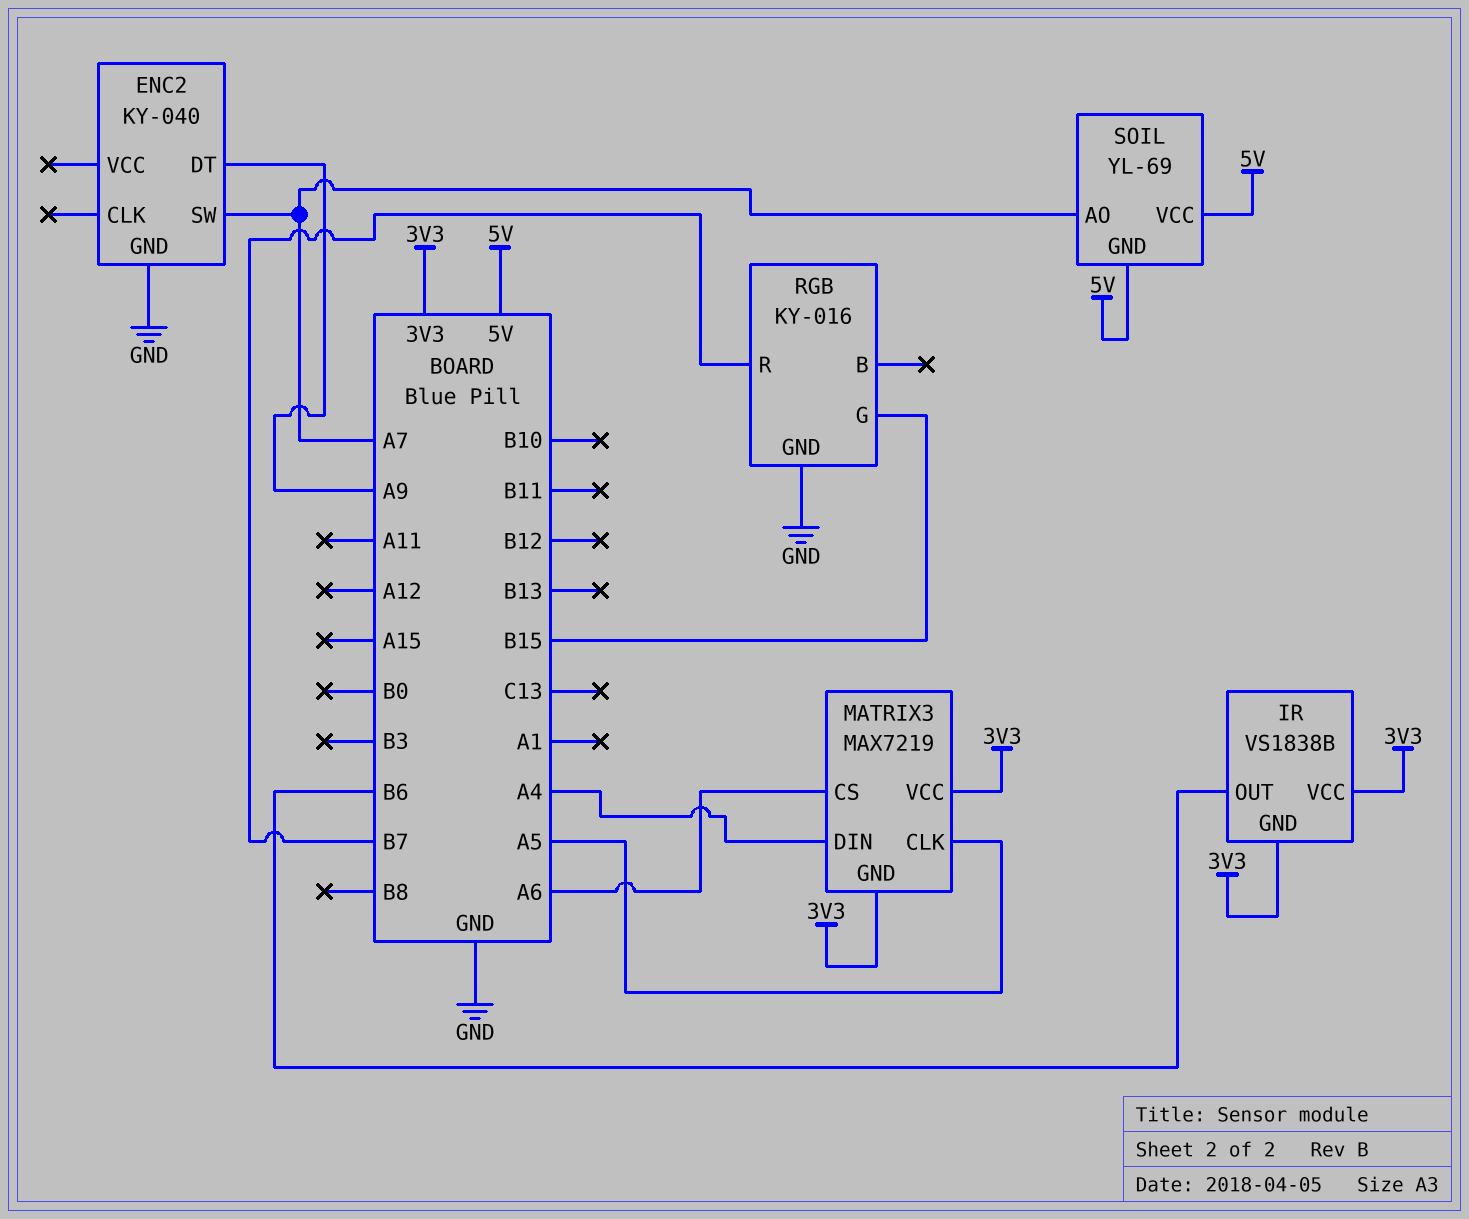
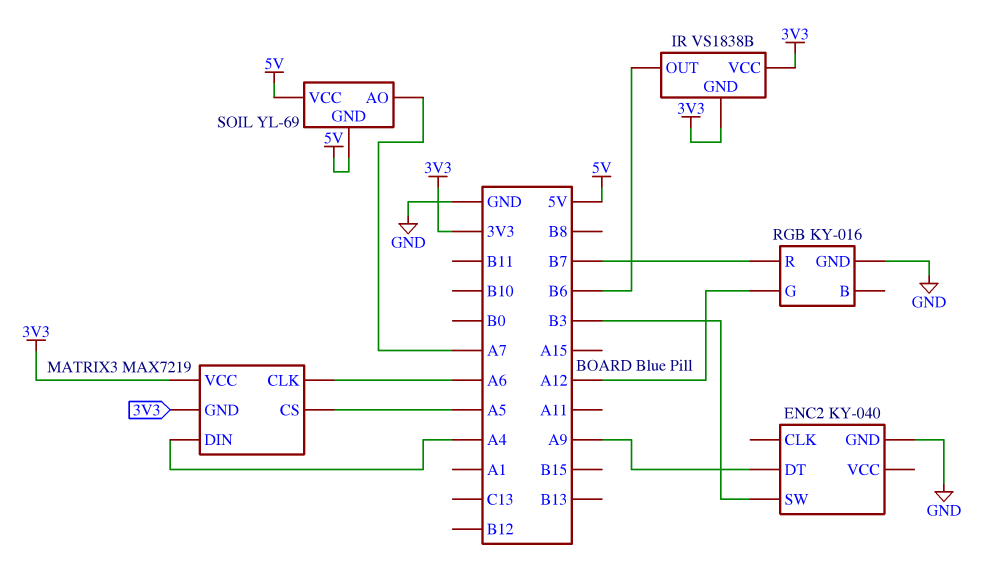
ENC2 pin SW: A7 -> B3
MATRIX3 pin CLK: A5 -> A6
MATRIX3 pin CS: A6 -> A5
RGB pin G: B15 -> A12

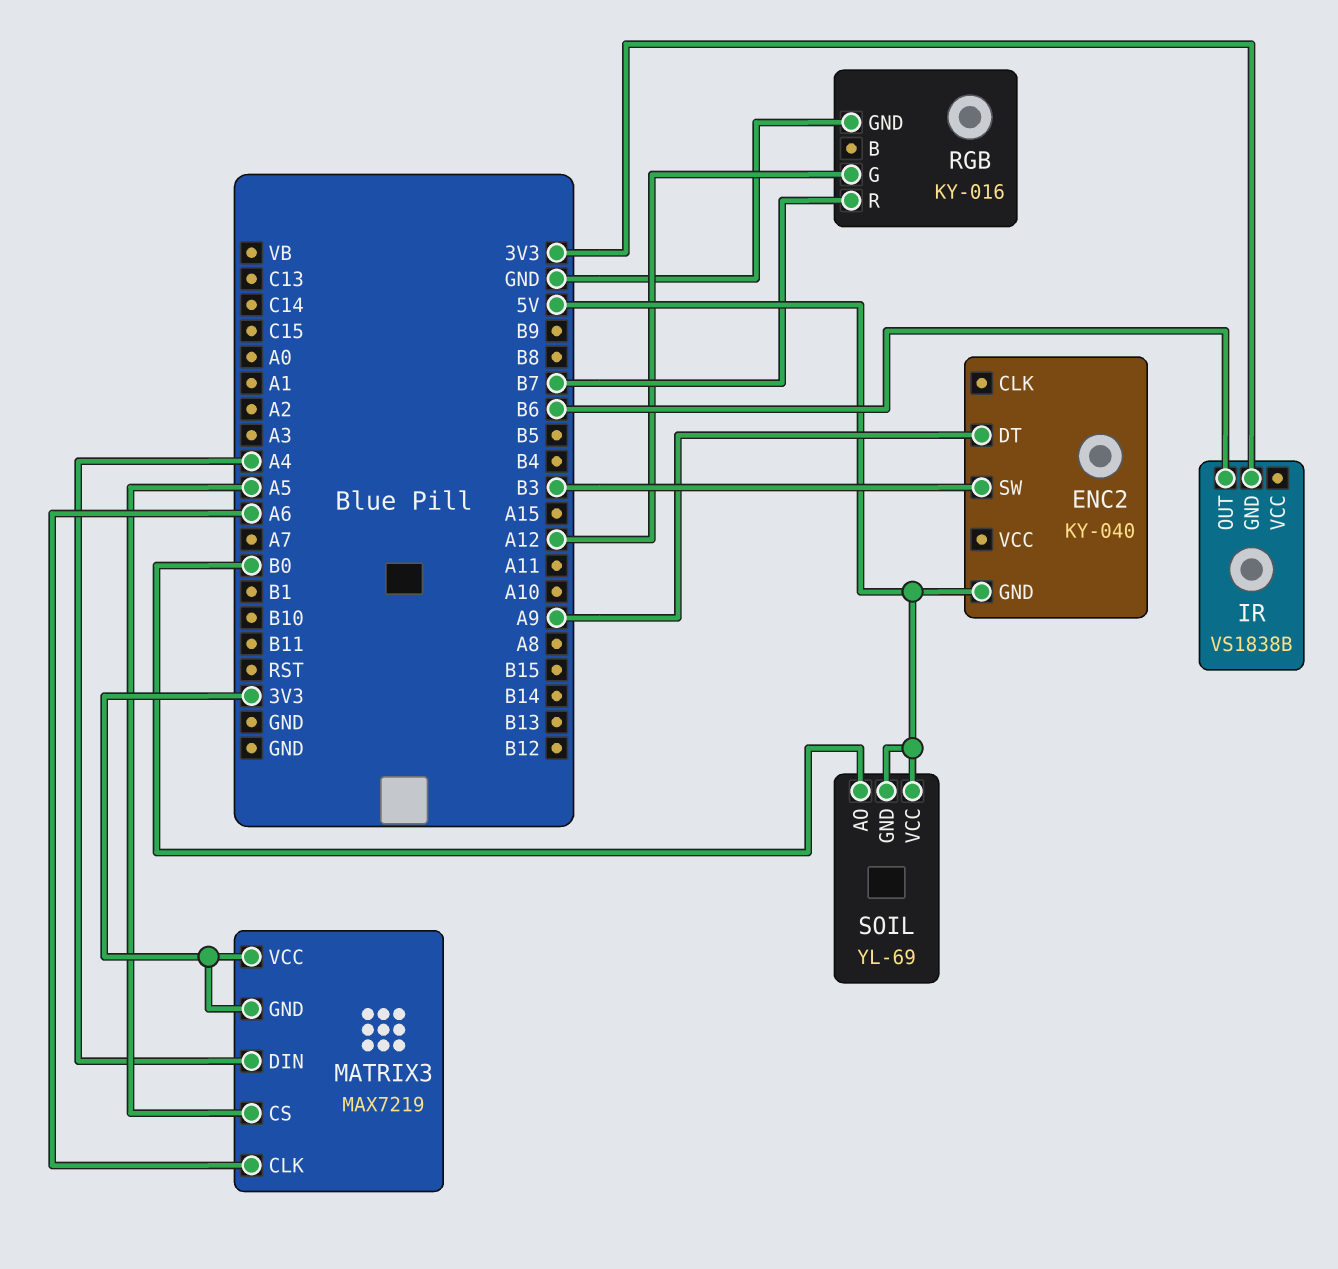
ENC2 pin GND: GND -> 5V
IR pin VCC: 3V3 -> none
SOIL pin AO: A7 -> B0

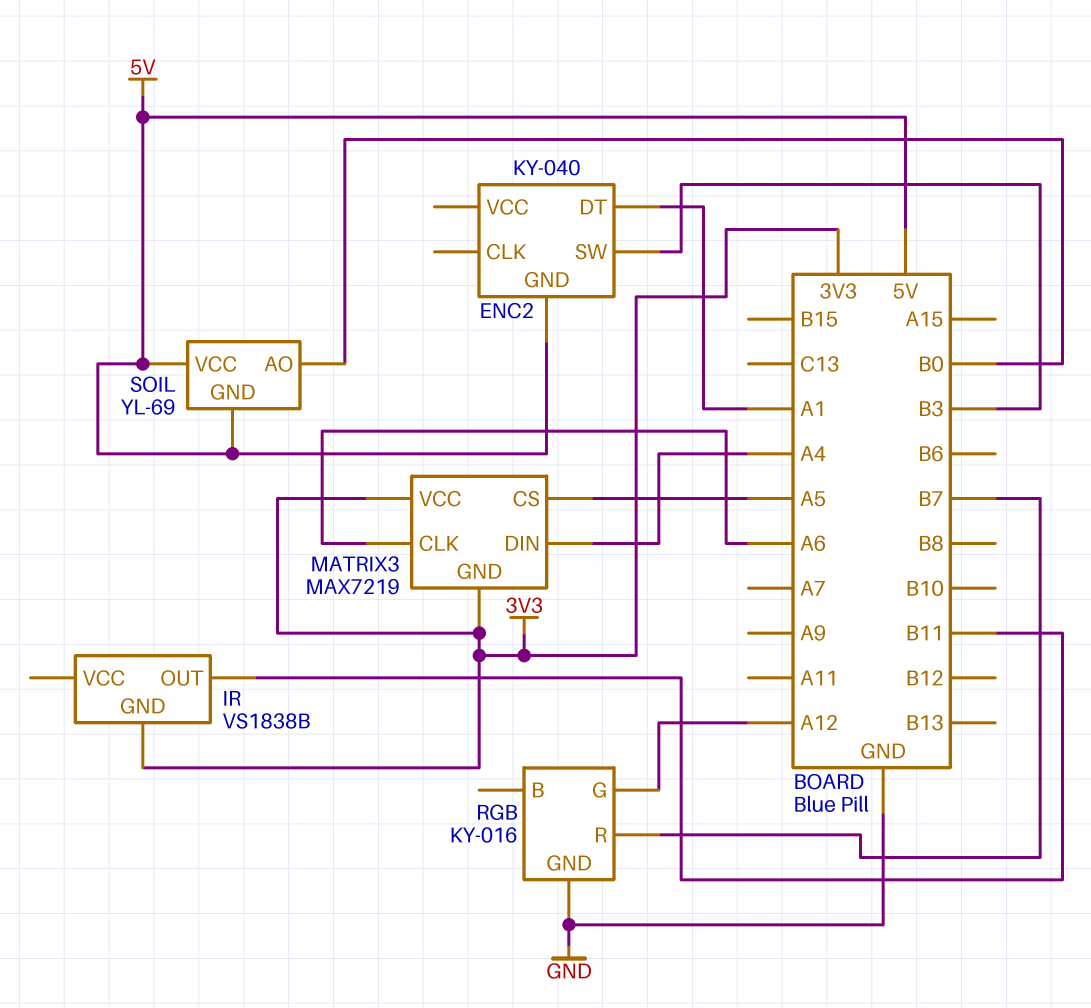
ENC2 pin DT: A9 -> A1
IR pin OUT: B6 -> B11

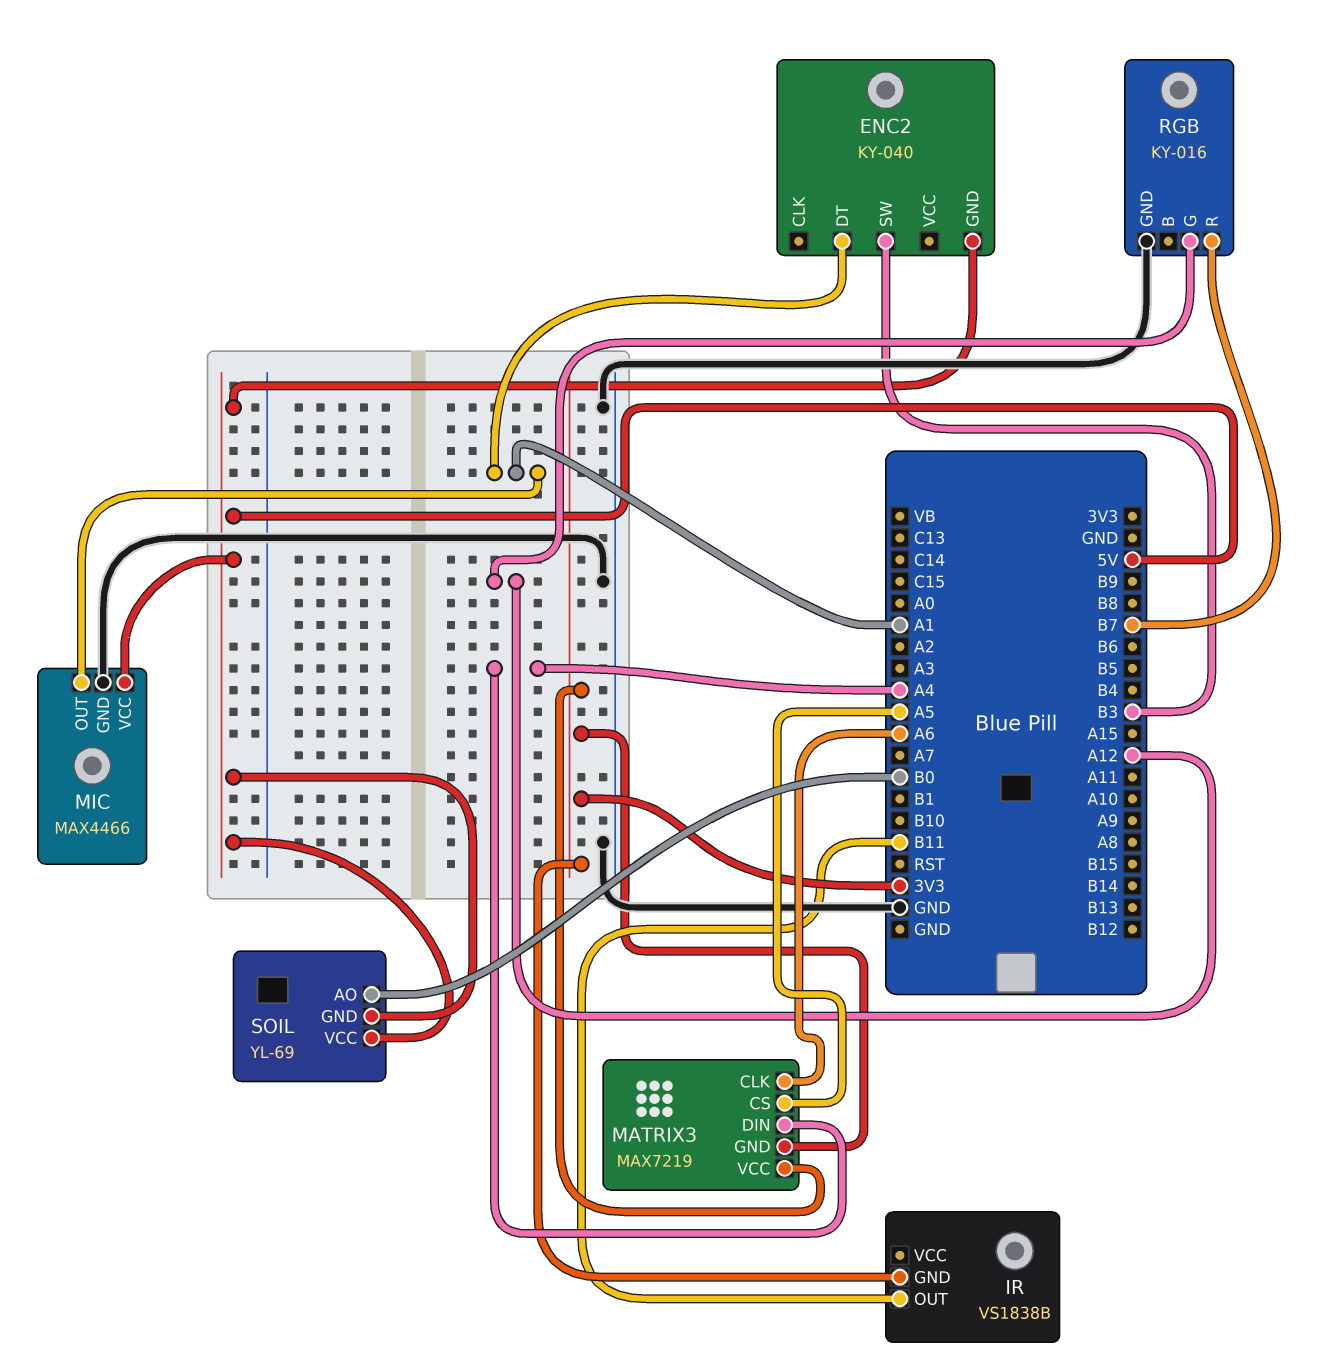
MIC: none -> MAX4466
MIC pin GND: none -> GND
MIC pin OUT: none -> A1
MIC pin VCC: none -> 5V

